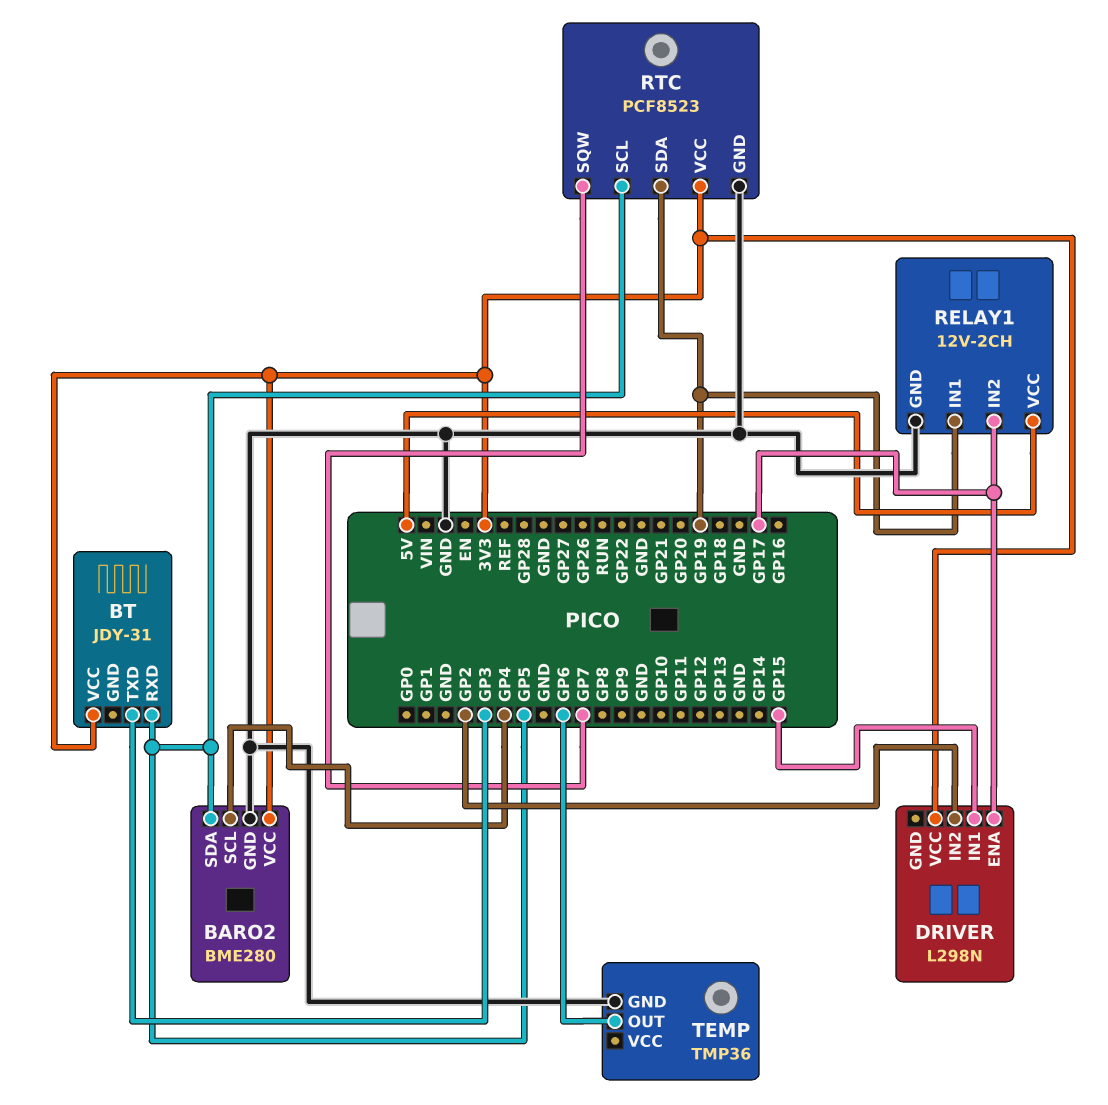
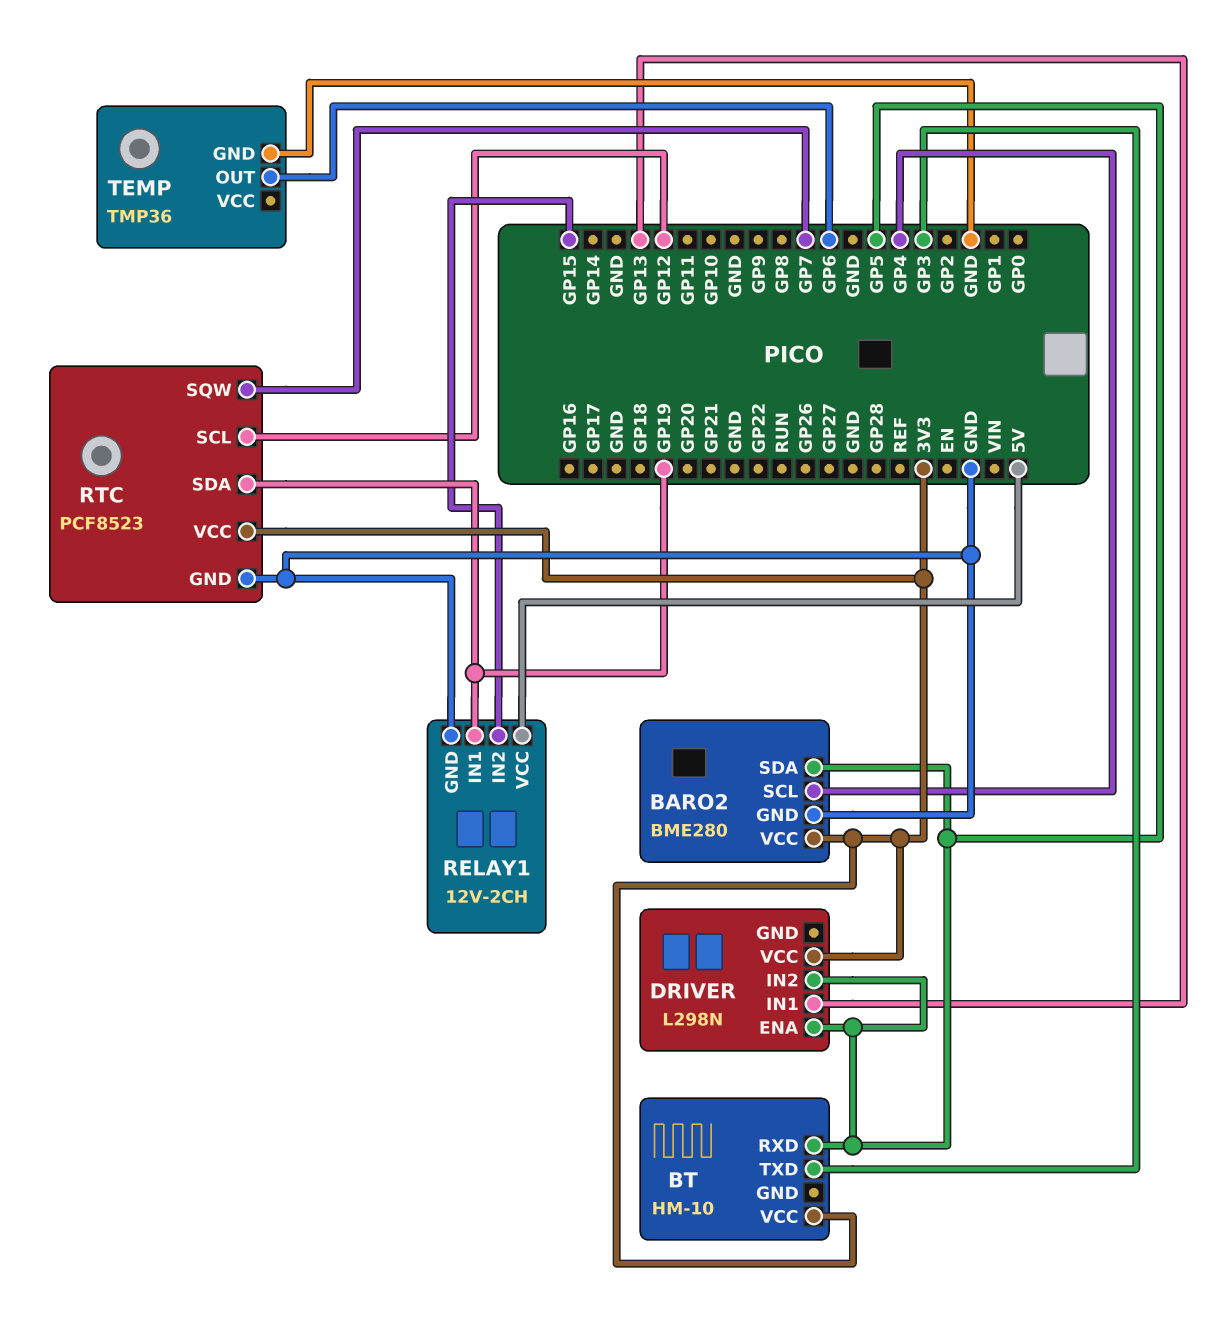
BT: JDY-31 -> HM-10
DRIVER pin ENA: GP17 -> GP5
DRIVER pin IN1: GP15 -> GP13
DRIVER pin IN2: GP2 -> GP5
RELAY1 pin IN2: GP17 -> GP15
RTC pin SCL: GP5 -> GP12

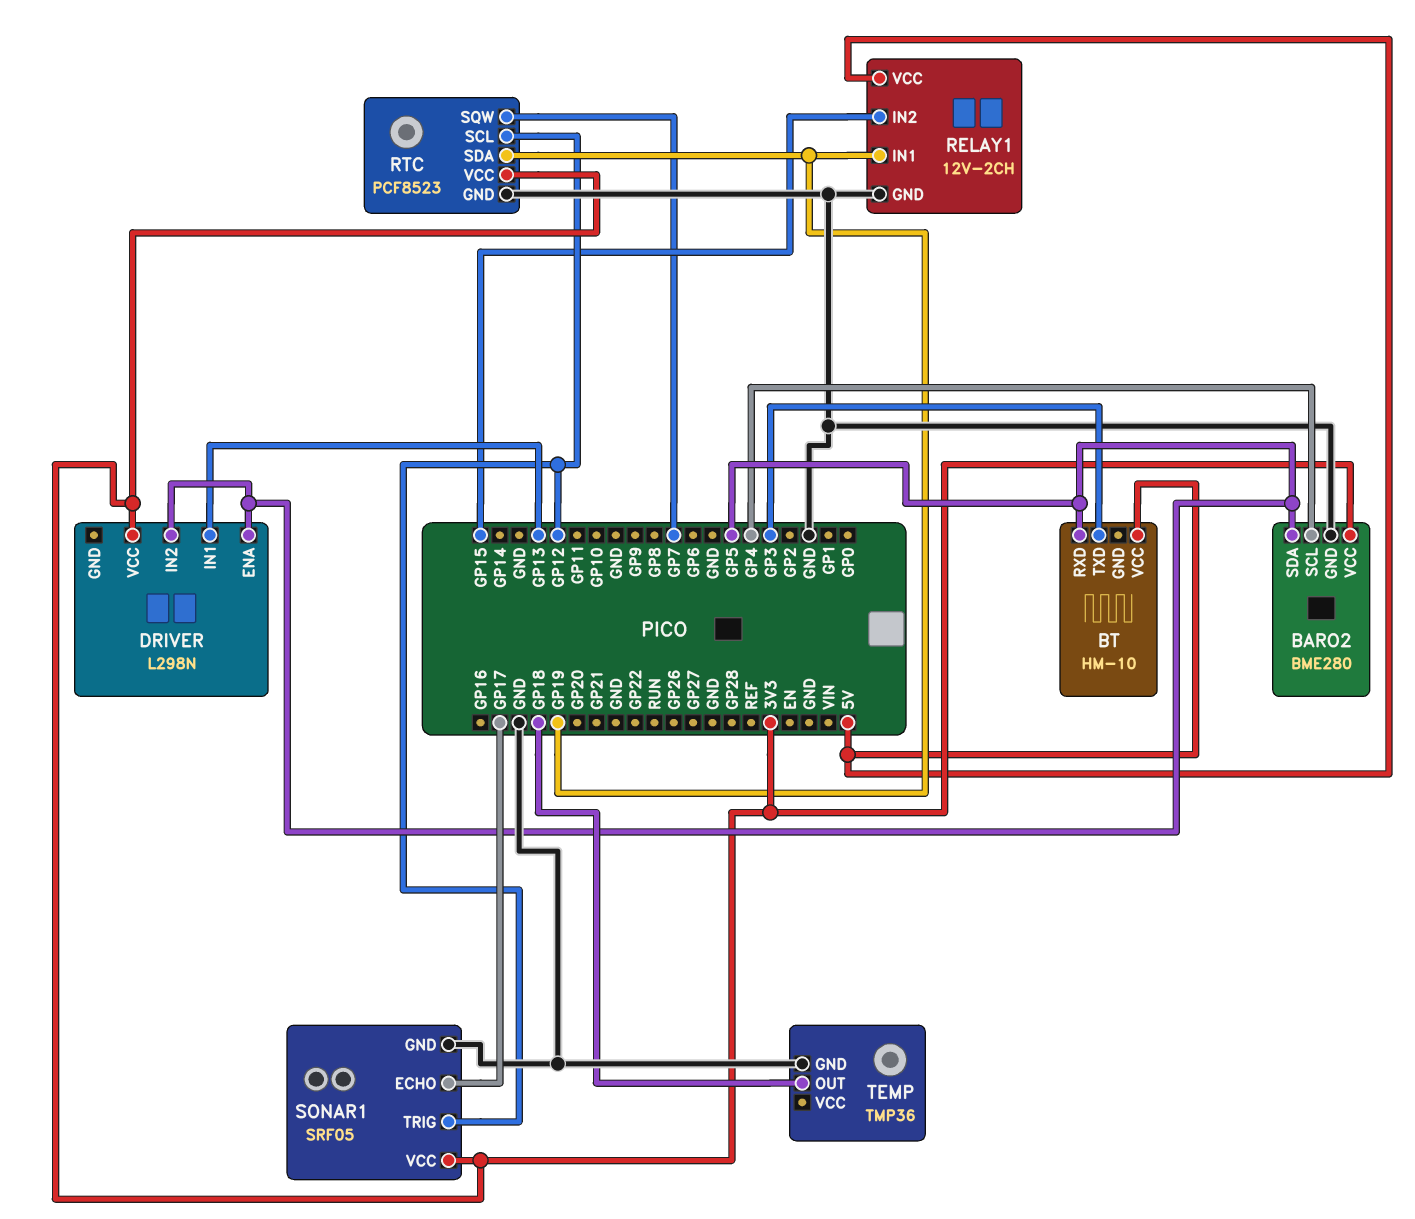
BT pin VCC: 3V3 -> 5V
SONAR1: none -> SRF05
SONAR1 pin ECHO: none -> GP17
SONAR1 pin GND: none -> GND
SONAR1 pin TRIG: none -> GP12
SONAR1 pin VCC: none -> 3V3
TEMP pin OUT: GP6 -> GP18

